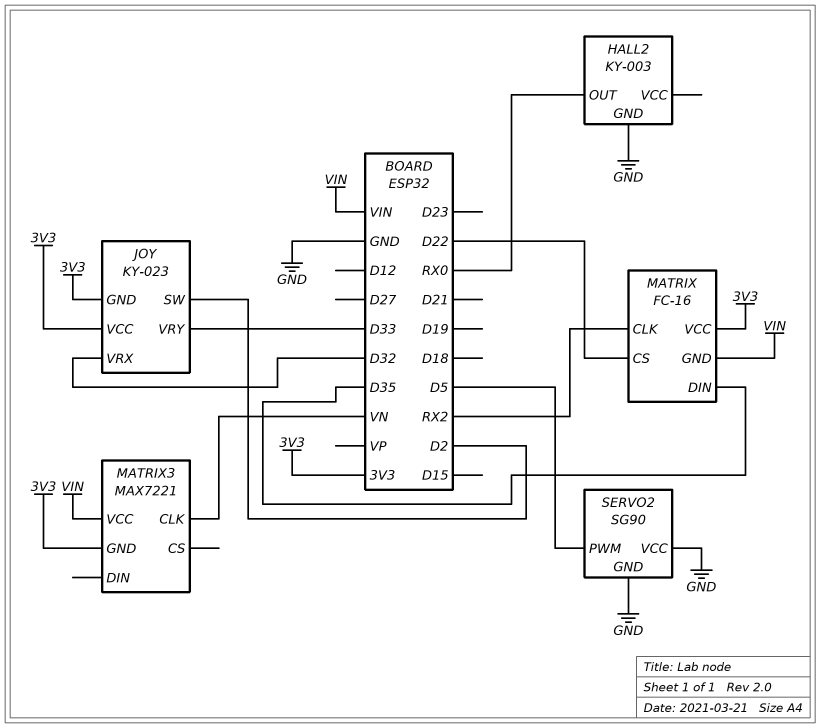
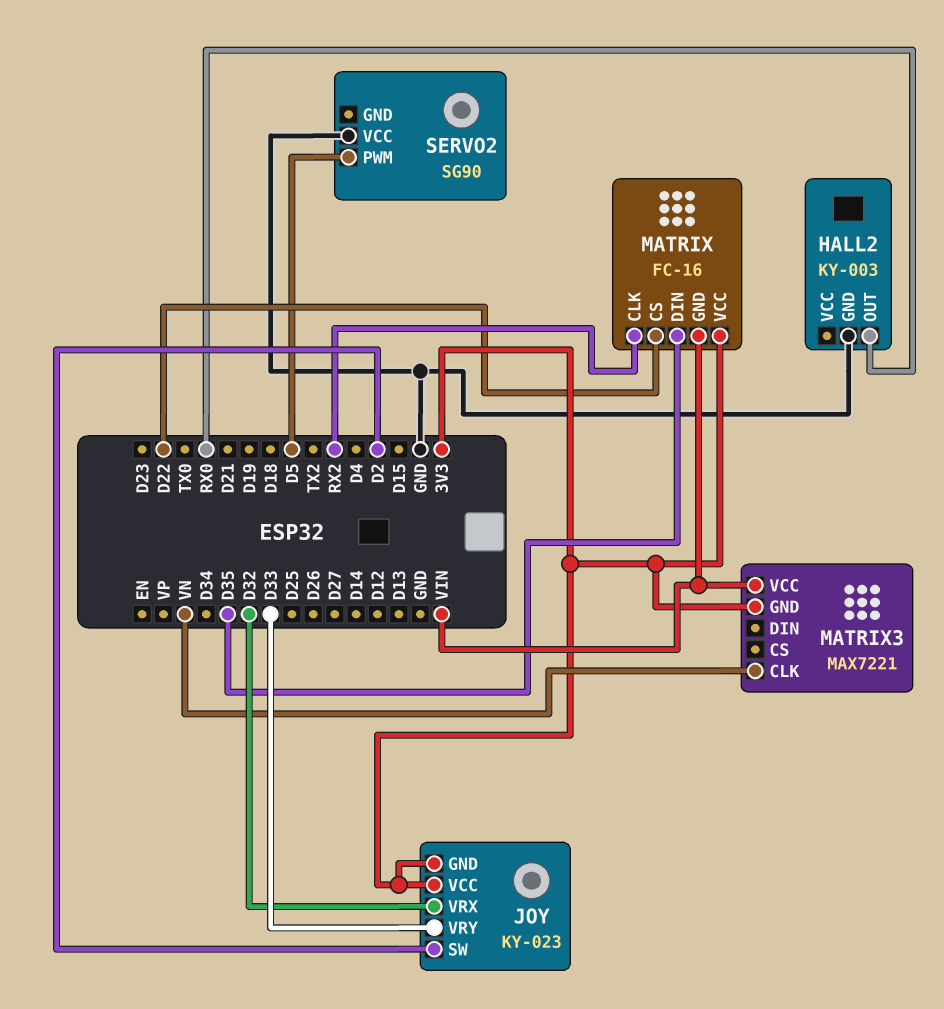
SERVO2 pin GND: GND -> none

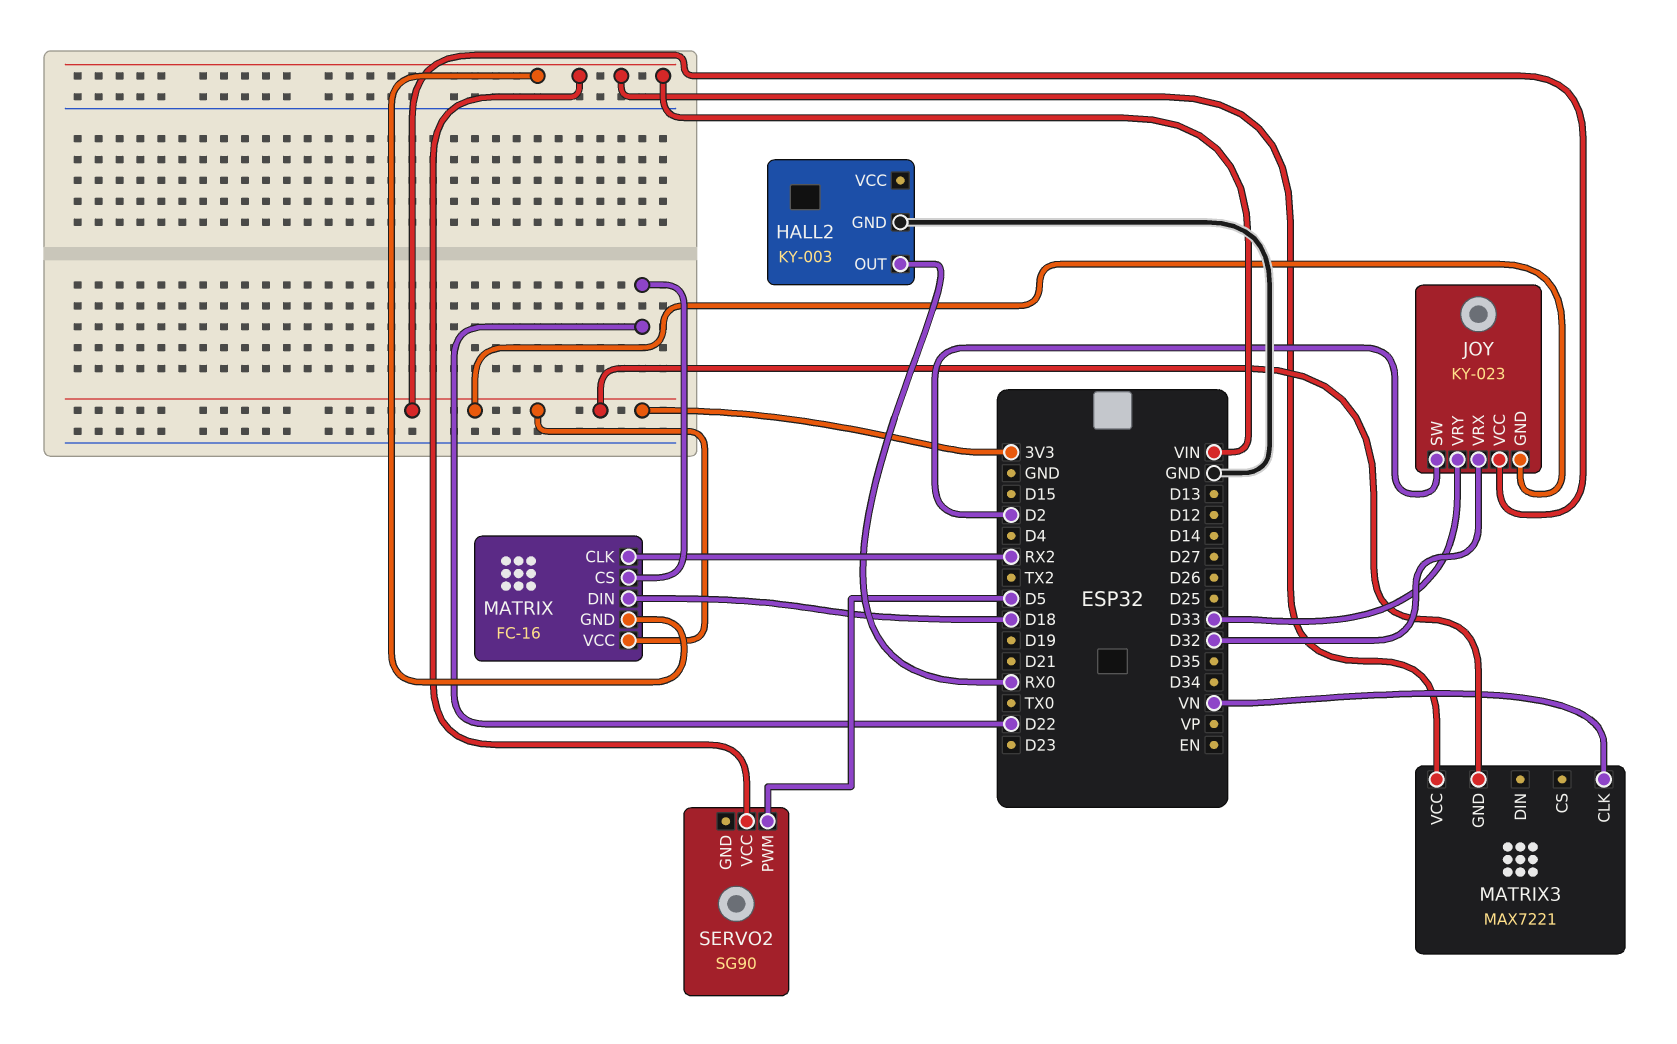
MATRIX pin DIN: D35 -> D18
SERVO2 pin VCC: GND -> VIN

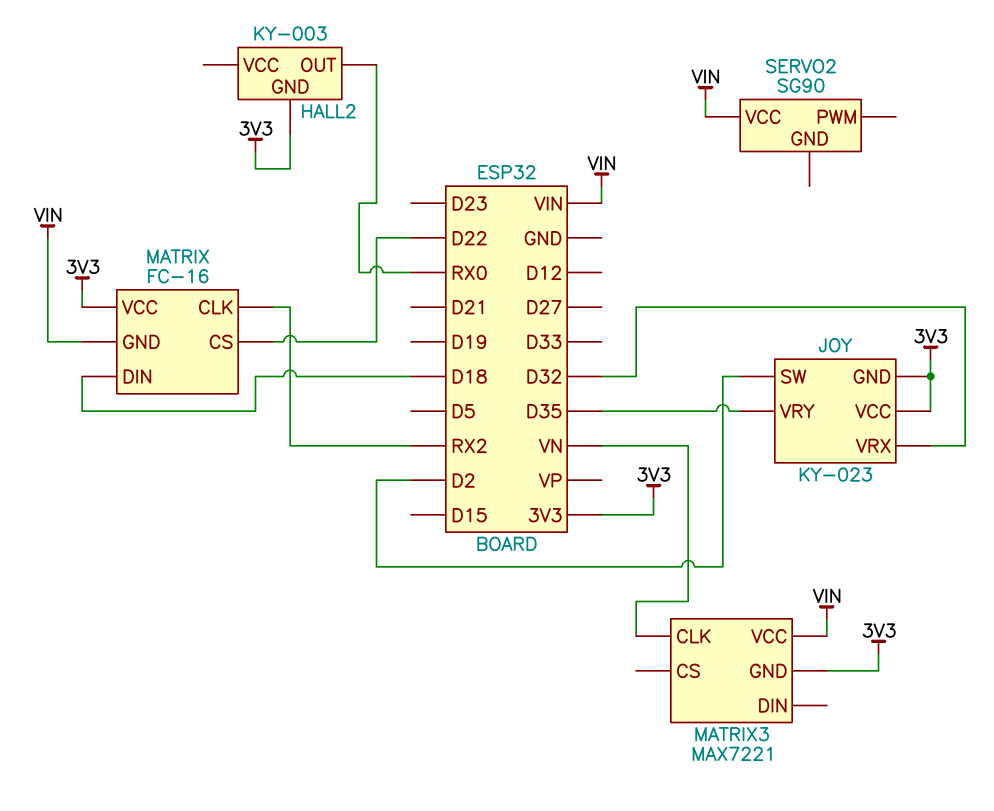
HALL2 pin GND: GND -> 3V3
JOY pin VRY: D33 -> D35
SERVO2 pin PWM: D5 -> none

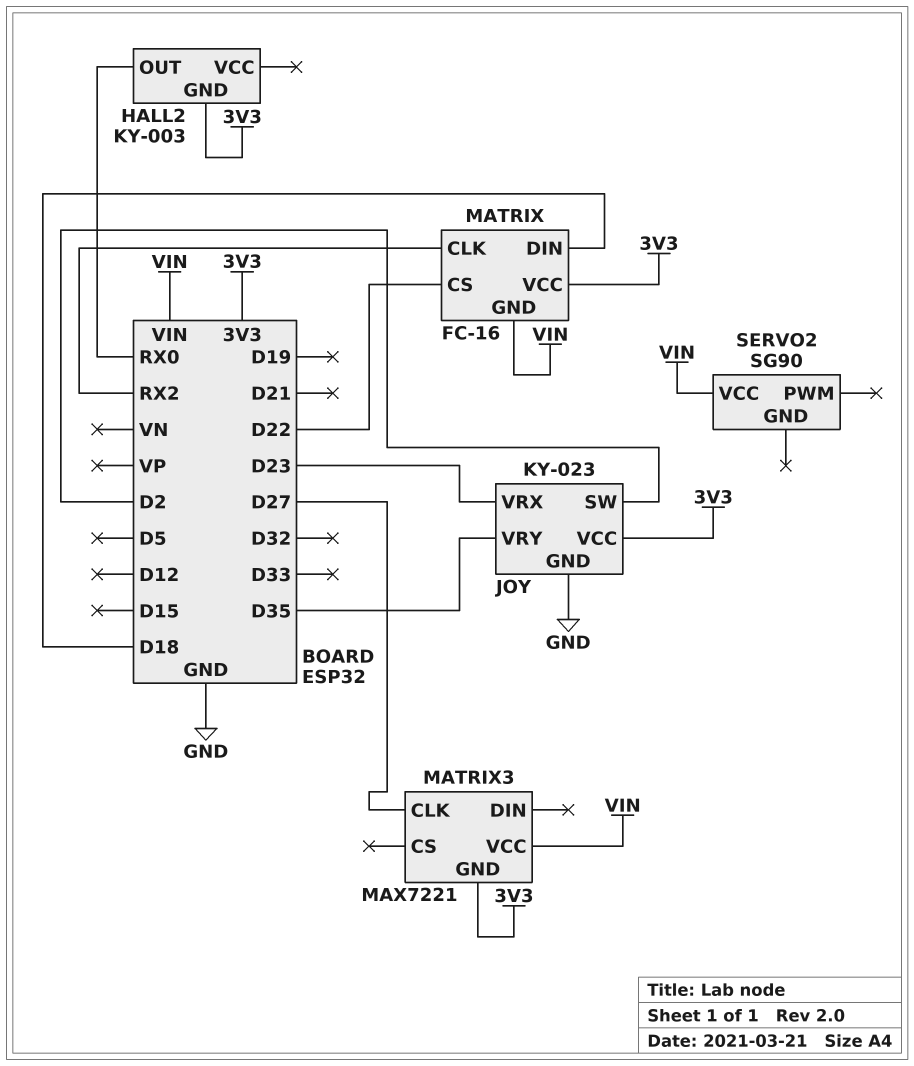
JOY pin GND: 3V3 -> GND
JOY pin VRX: D32 -> D23
MATRIX3 pin CLK: VN -> D27

